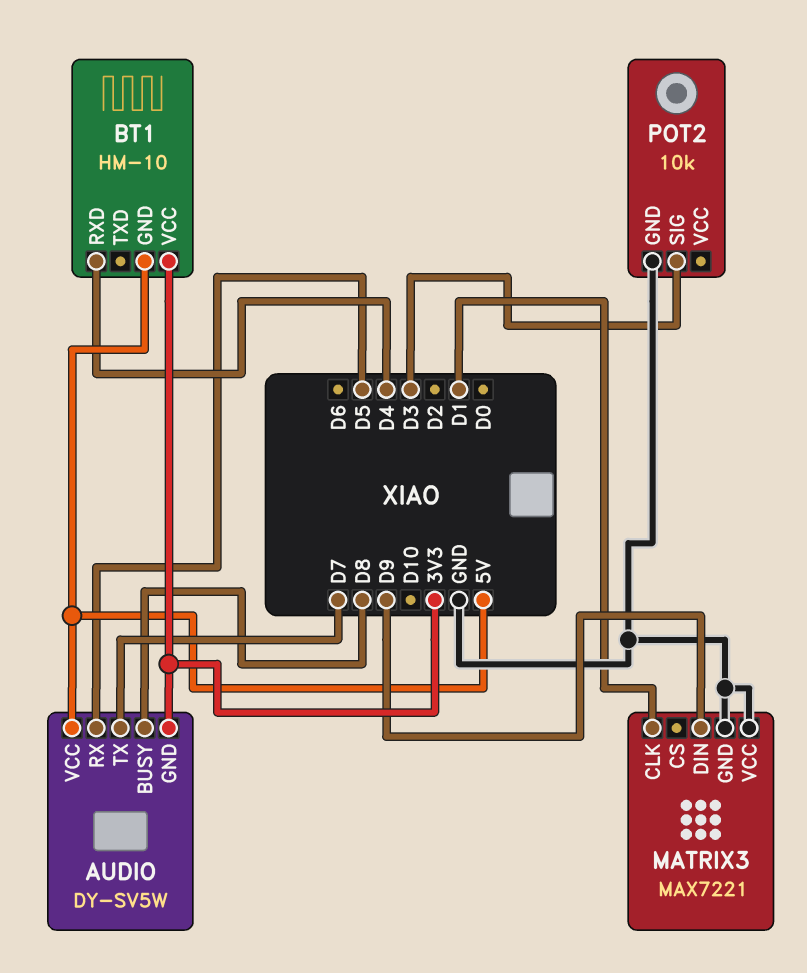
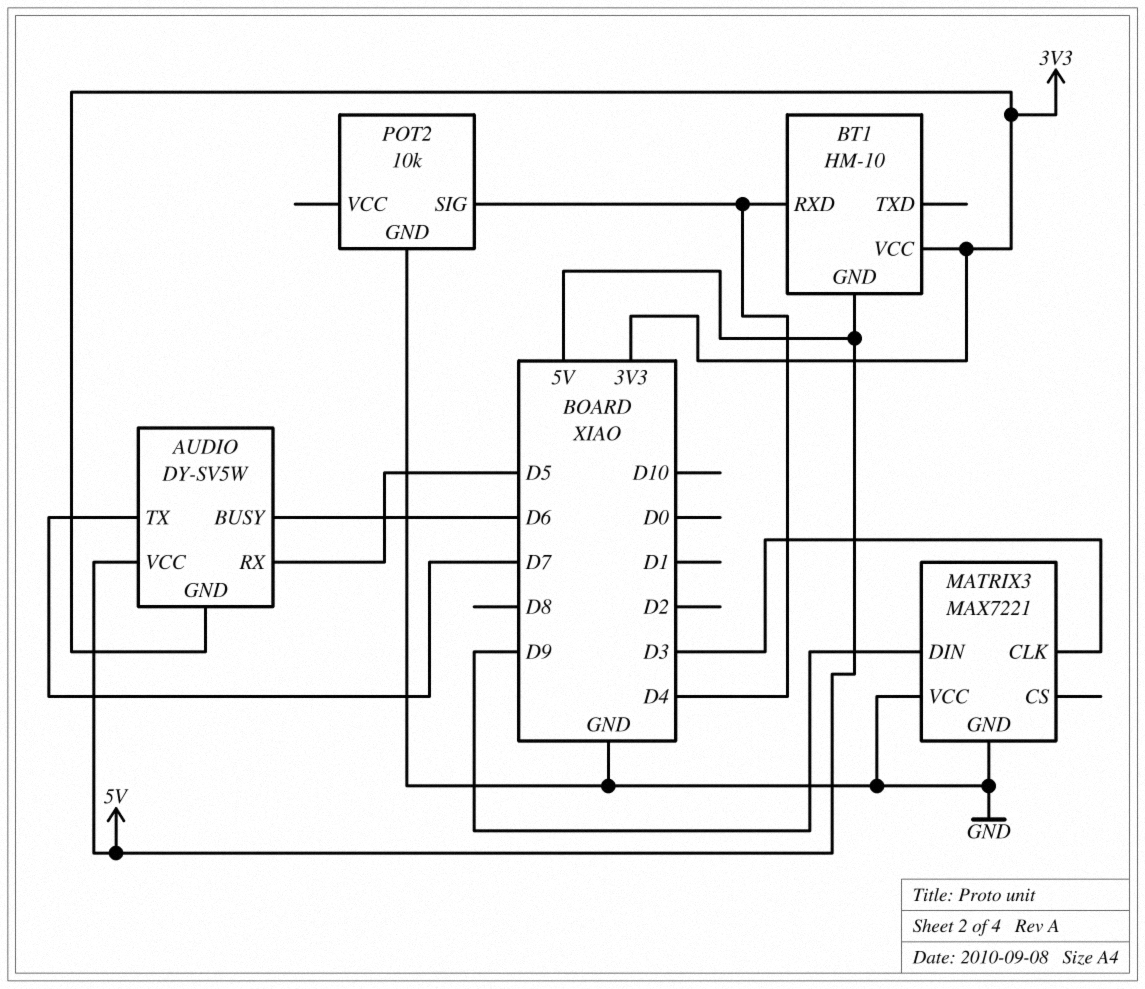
AUDIO pin BUSY: D8 -> D6
MATRIX3 pin CLK: D1 -> D3
POT2 pin SIG: D3 -> D4

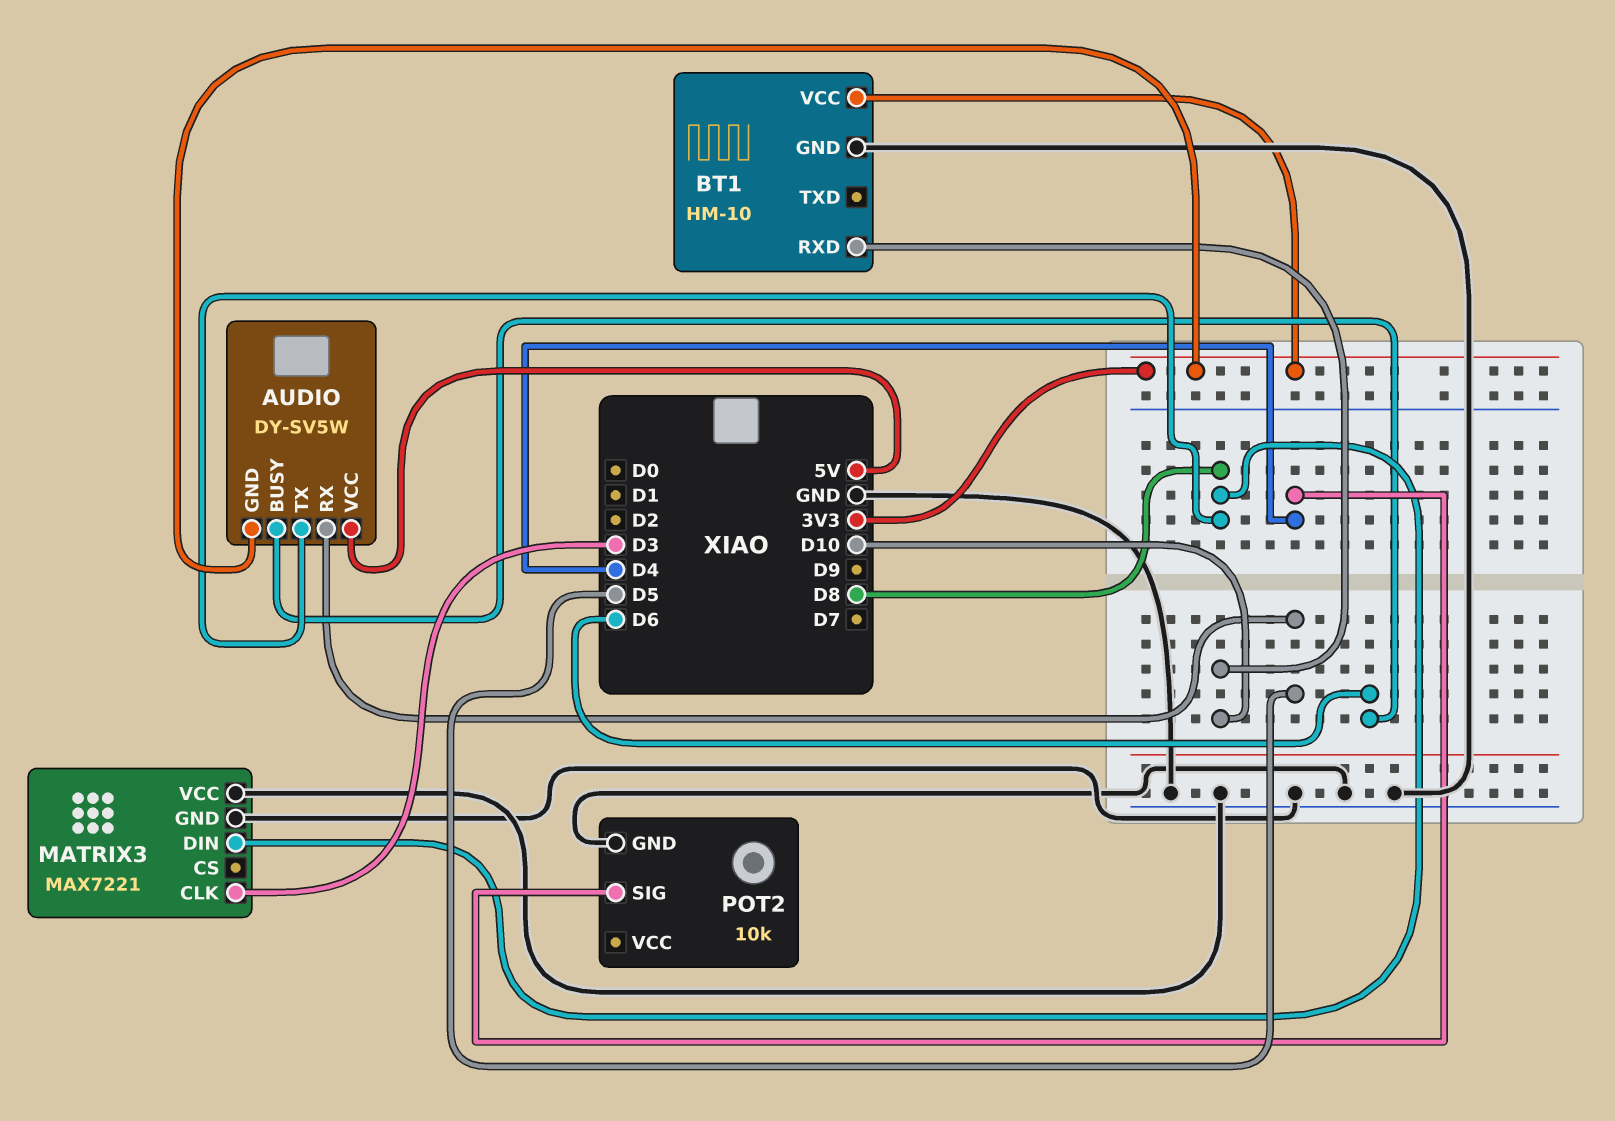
AUDIO pin TX: D7 -> D8
BT1 pin GND: 5V -> GND
BT1 pin RXD: D4 -> D10
MATRIX3 pin DIN: D9 -> D8

